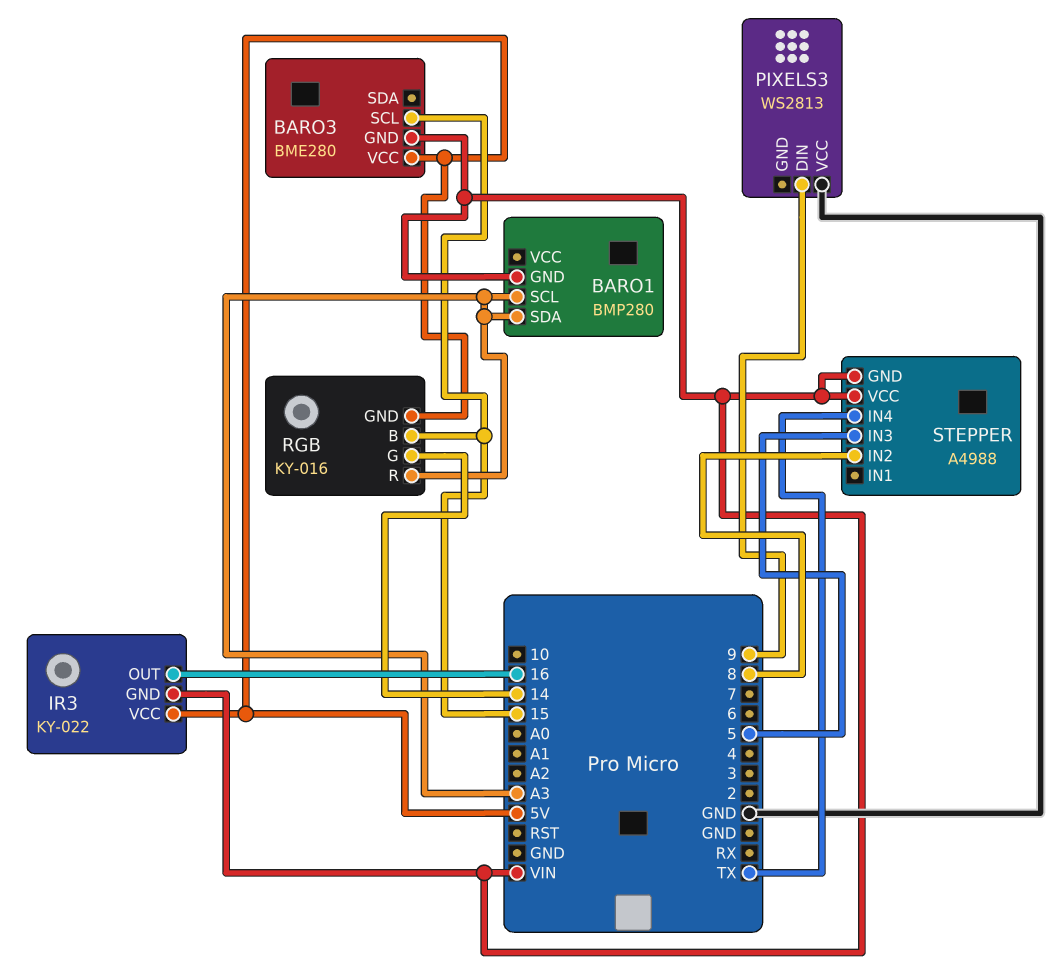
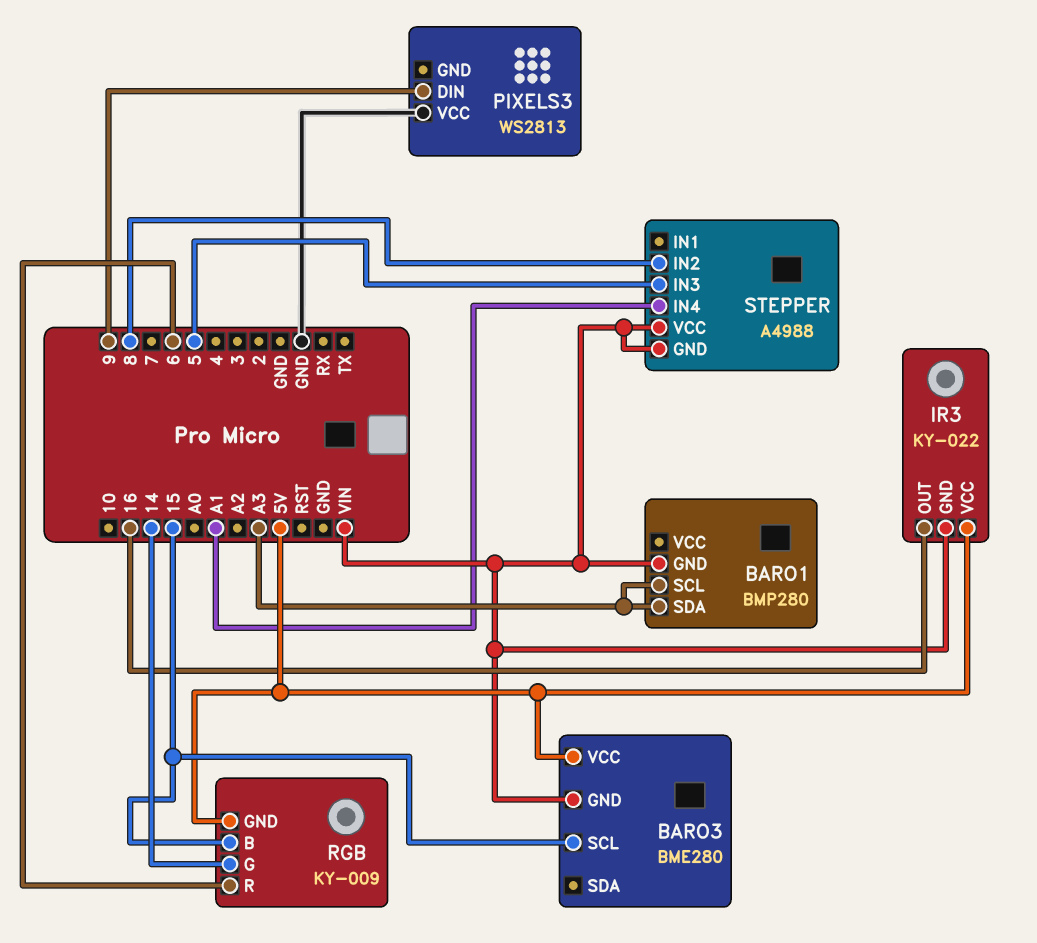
RGB: KY-016 -> KY-009
RGB pin R: A3 -> 6
STEPPER pin IN4: TX -> A1

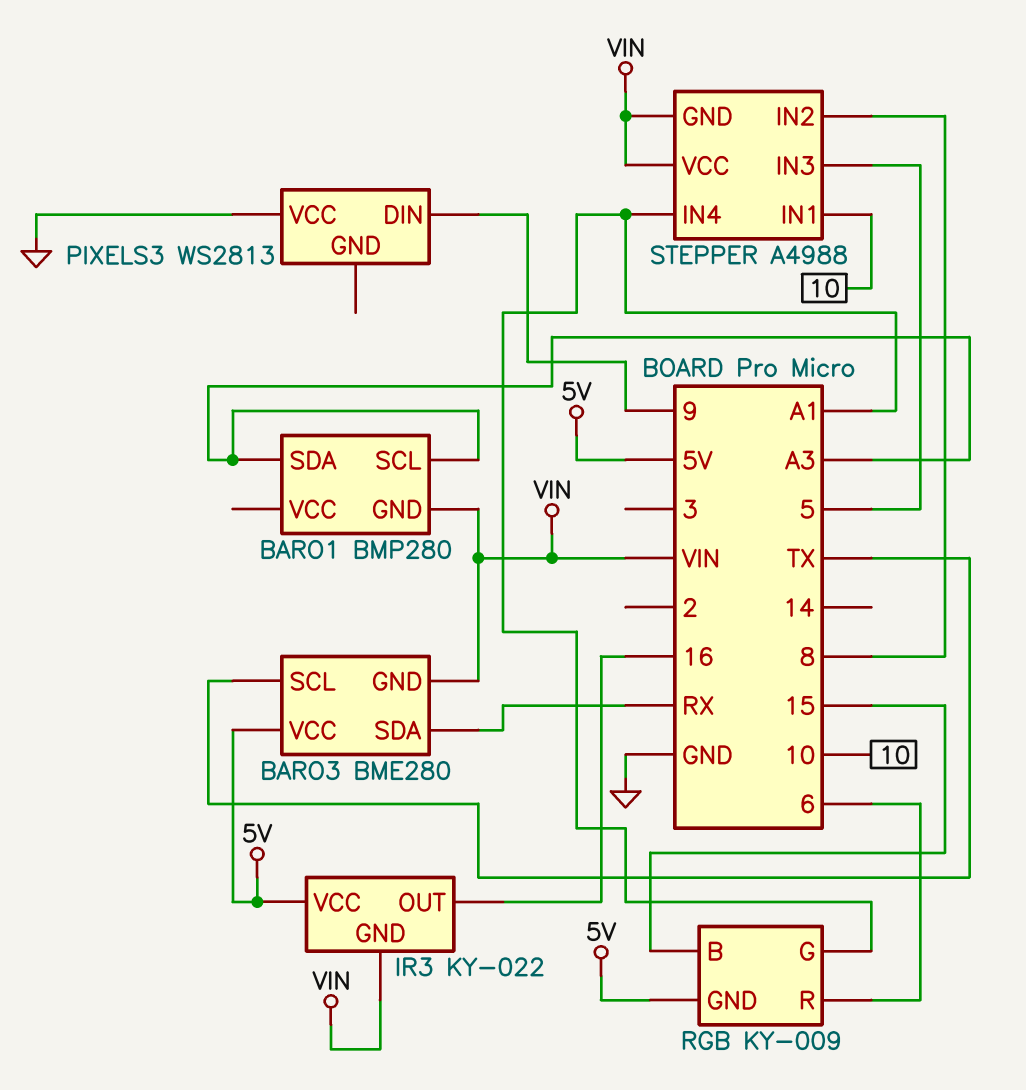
BARO3 pin SCL: 15 -> TX
BARO3 pin SDA: none -> RX
RGB pin G: 14 -> A1
STEPPER pin IN1: none -> 10

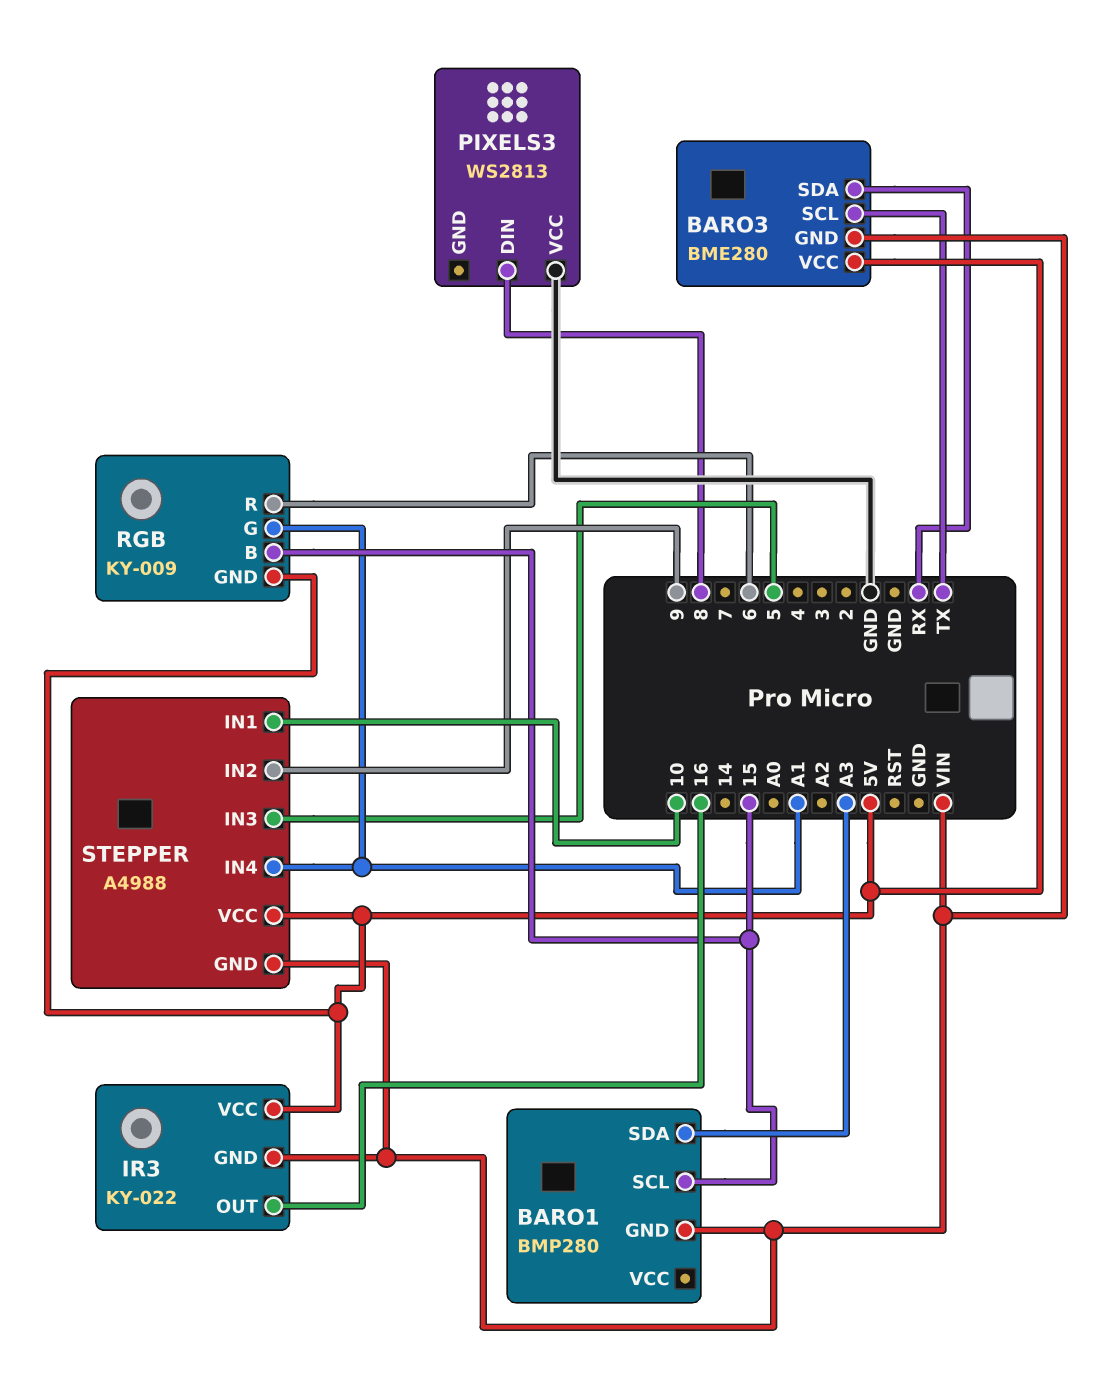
BARO1 pin SCL: A3 -> 15
PIXELS3 pin DIN: 9 -> 8
STEPPER pin IN2: 8 -> 9
STEPPER pin VCC: VIN -> 5V

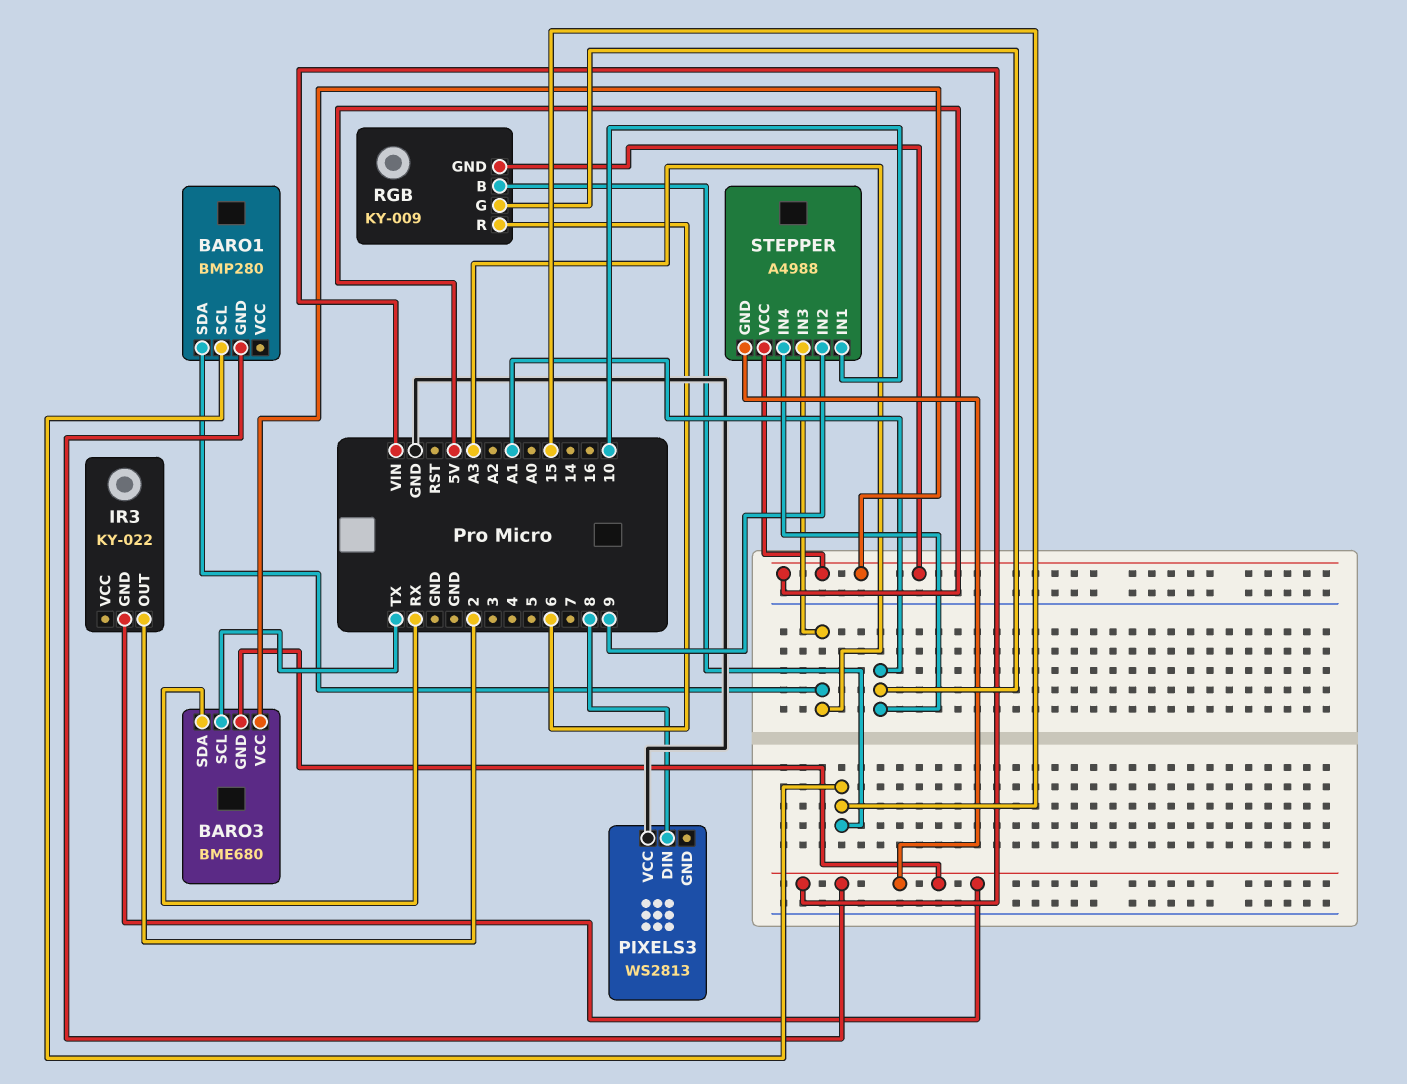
BARO3: BME280 -> BME680
IR3 pin OUT: 16 -> 2
IR3 pin VCC: 5V -> none
STEPPER pin IN3: 5 -> A3

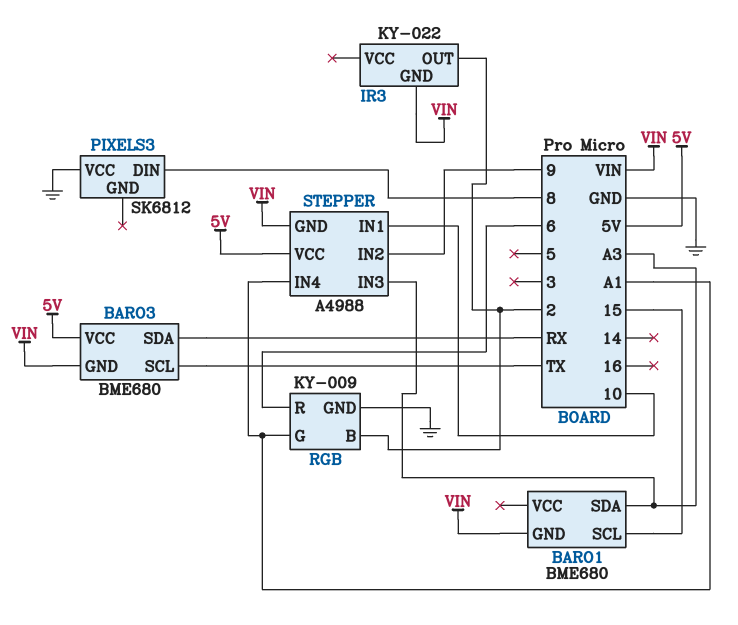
BARO1: BMP280 -> BME680
PIXELS3: WS2813 -> SK6812
RGB pin B: 15 -> 2
RGB pin GND: 5V -> GND

